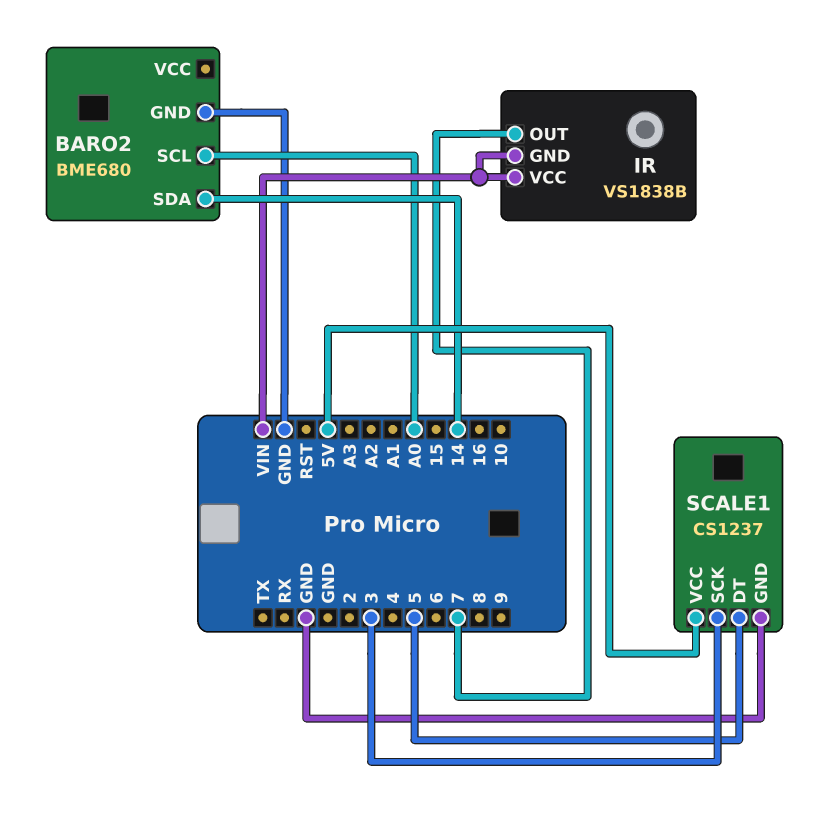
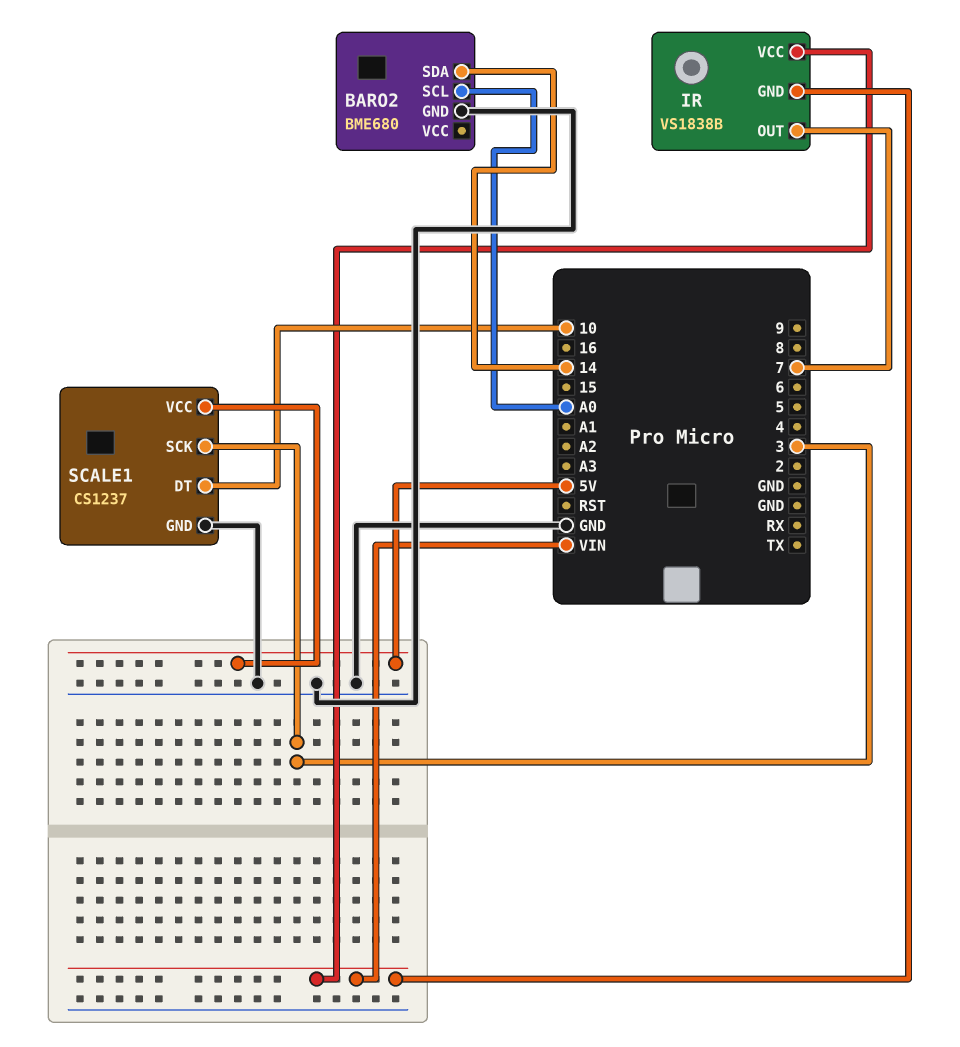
SCALE1 pin DT: 5 -> 10

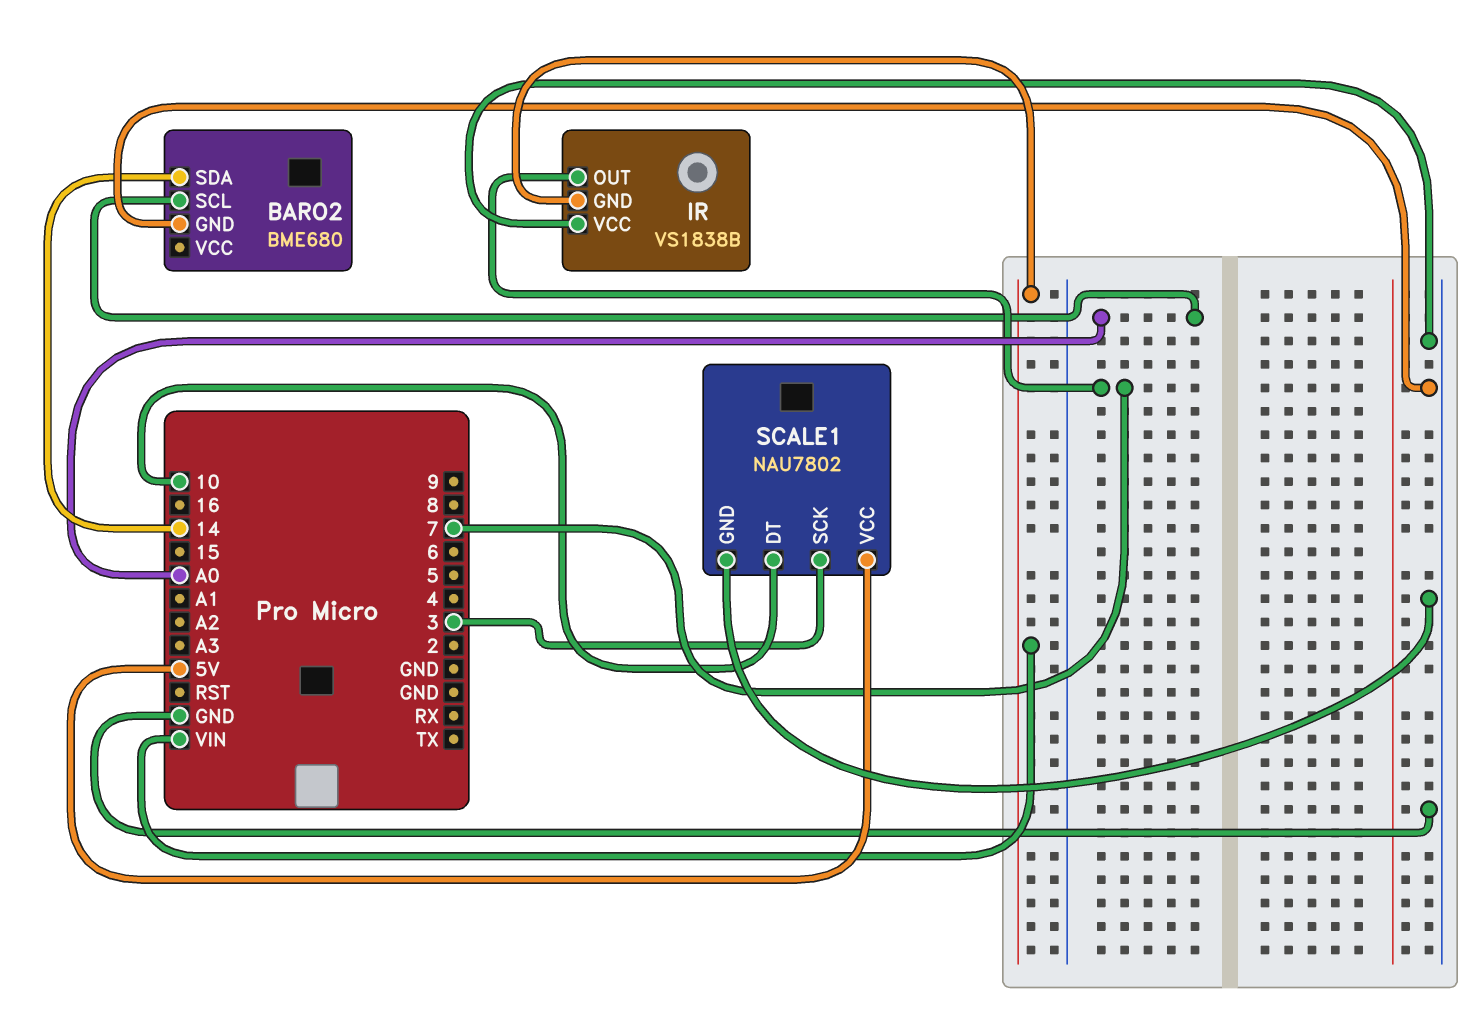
IR pin VCC: VIN -> GND
SCALE1: CS1237 -> NAU7802

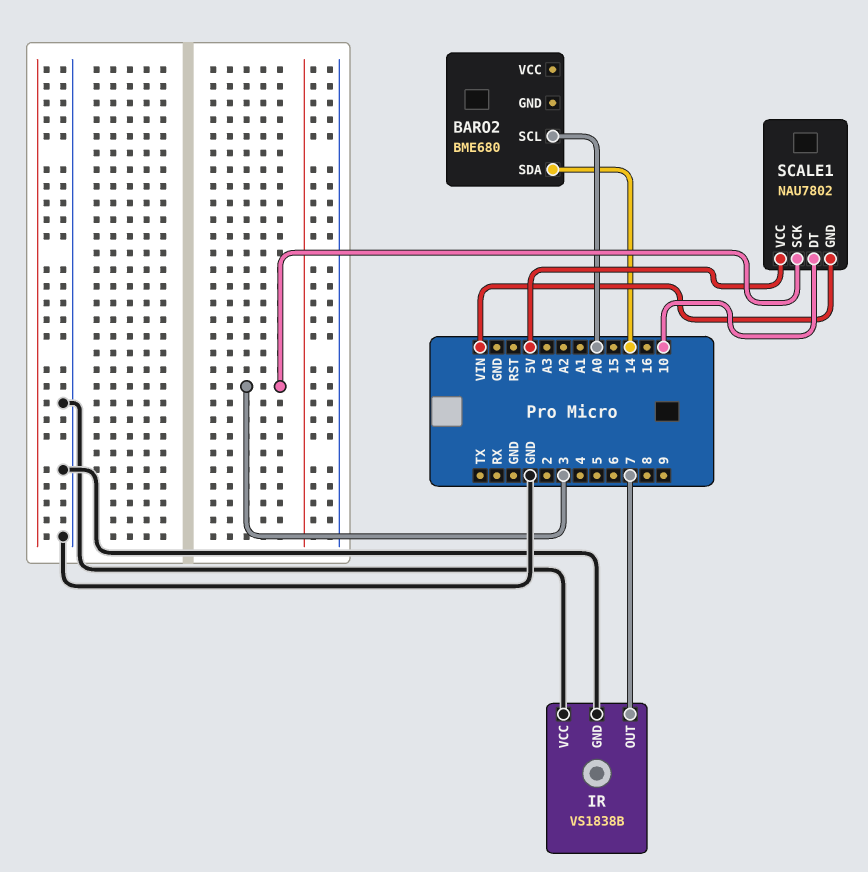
BARO2 pin GND: GND -> none
IR pin GND: VIN -> GND
SCALE1 pin GND: GND -> VIN

